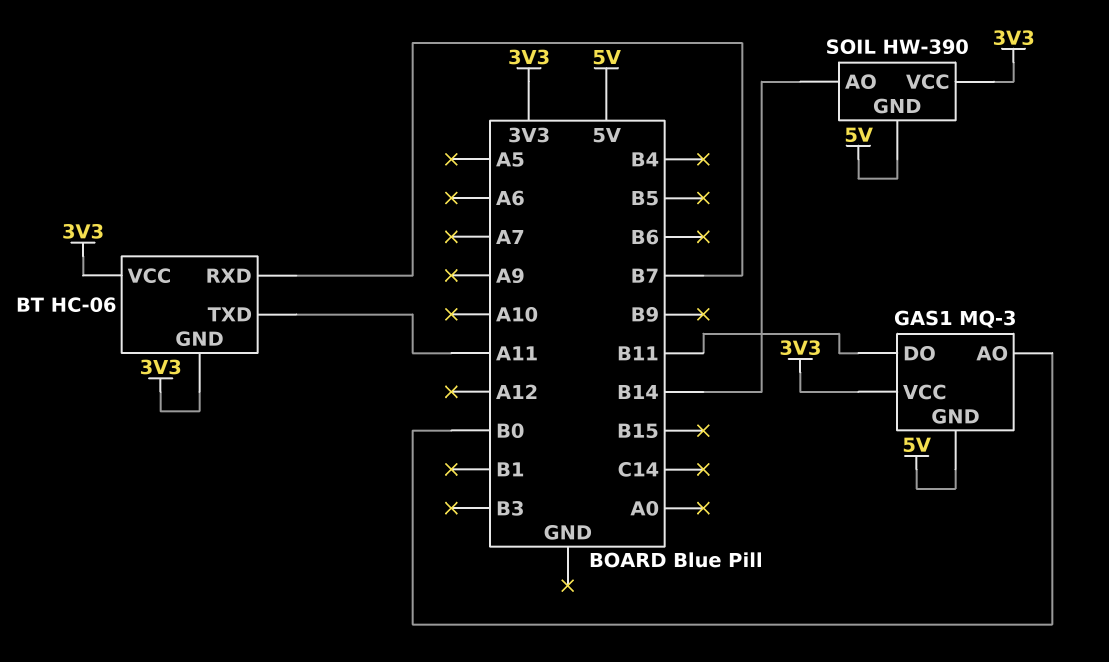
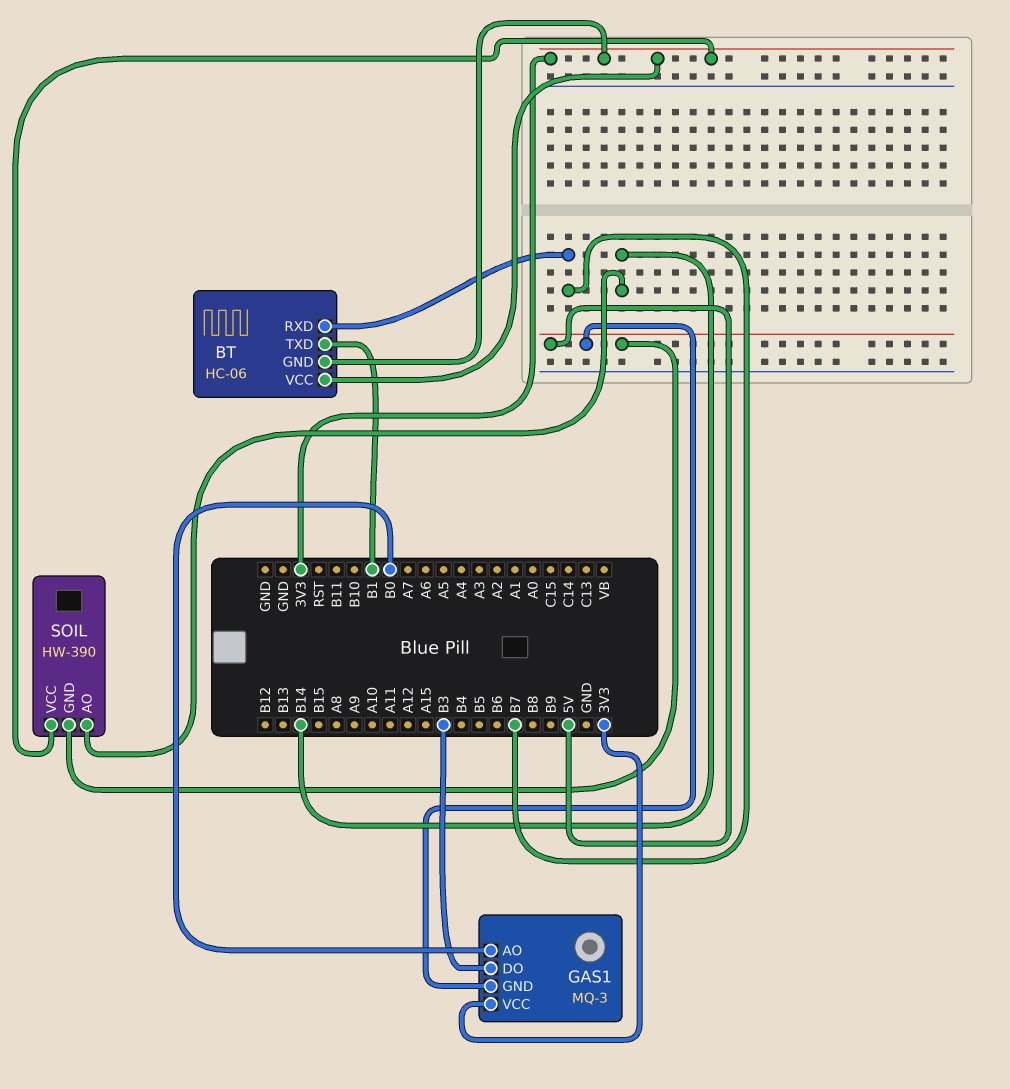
BT pin TXD: A11 -> B1
GAS1 pin DO: B11 -> B3

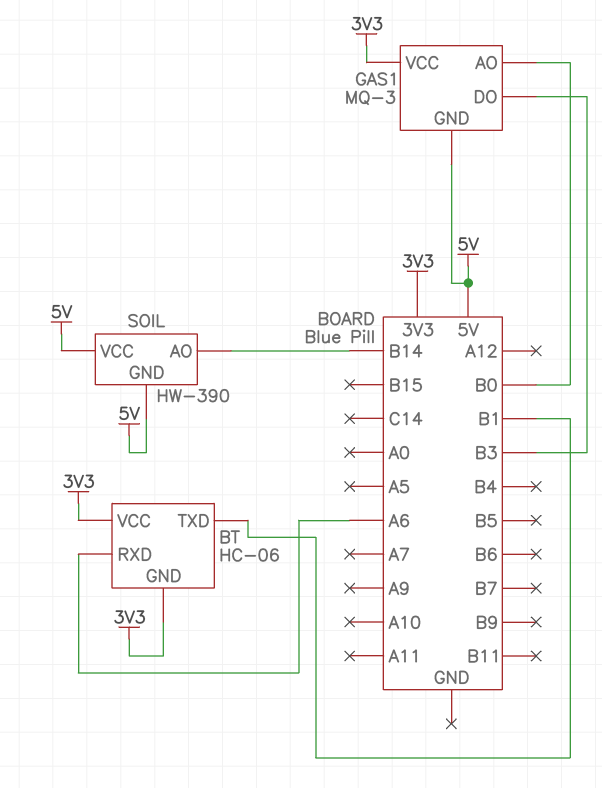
BT pin RXD: B7 -> A6
SOIL pin VCC: 3V3 -> 5V

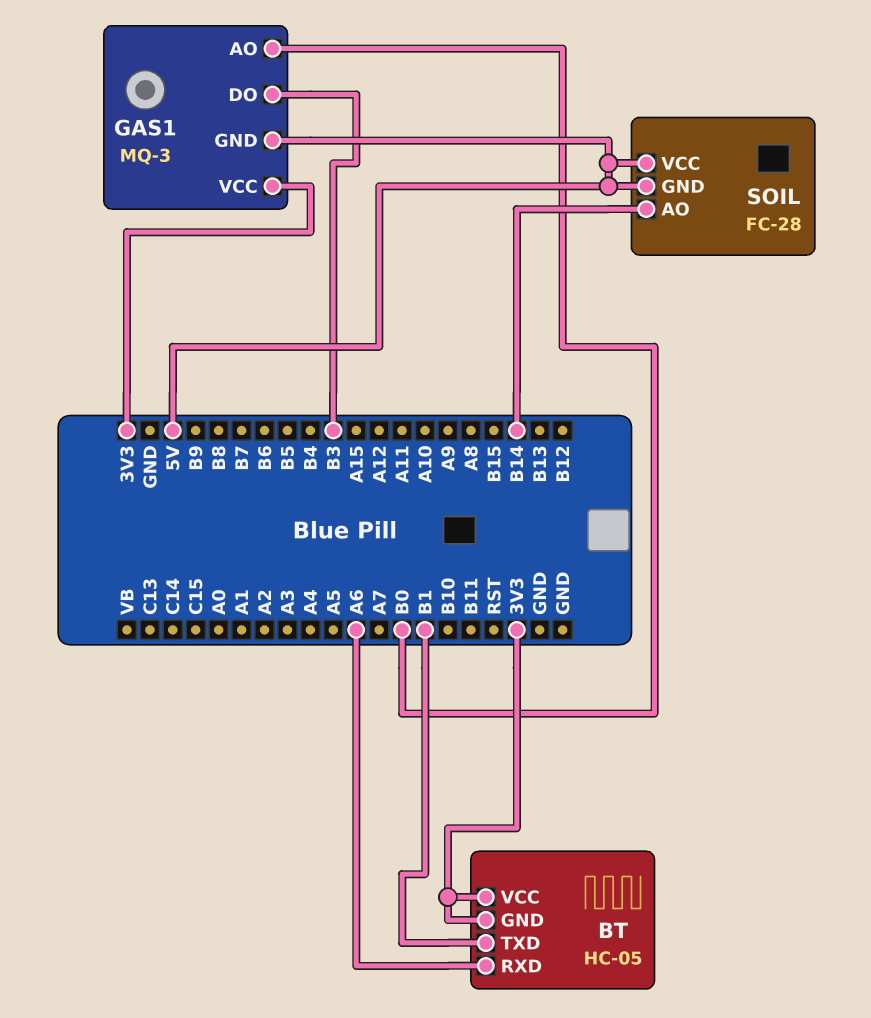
BT: HC-06 -> HC-05
SOIL: HW-390 -> FC-28

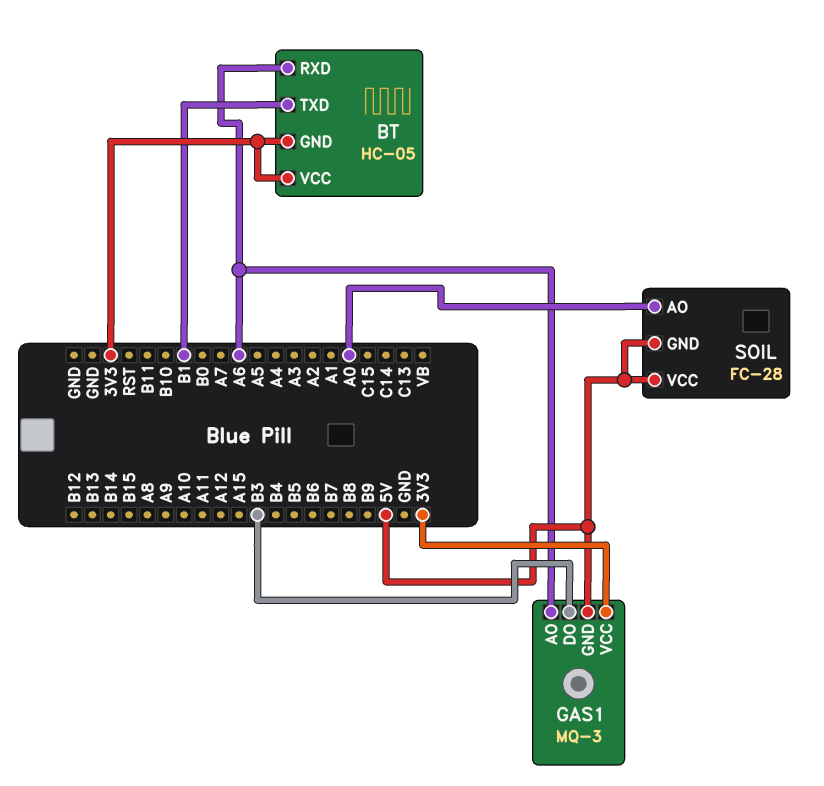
GAS1 pin AO: B0 -> A6
SOIL pin AO: B14 -> A0

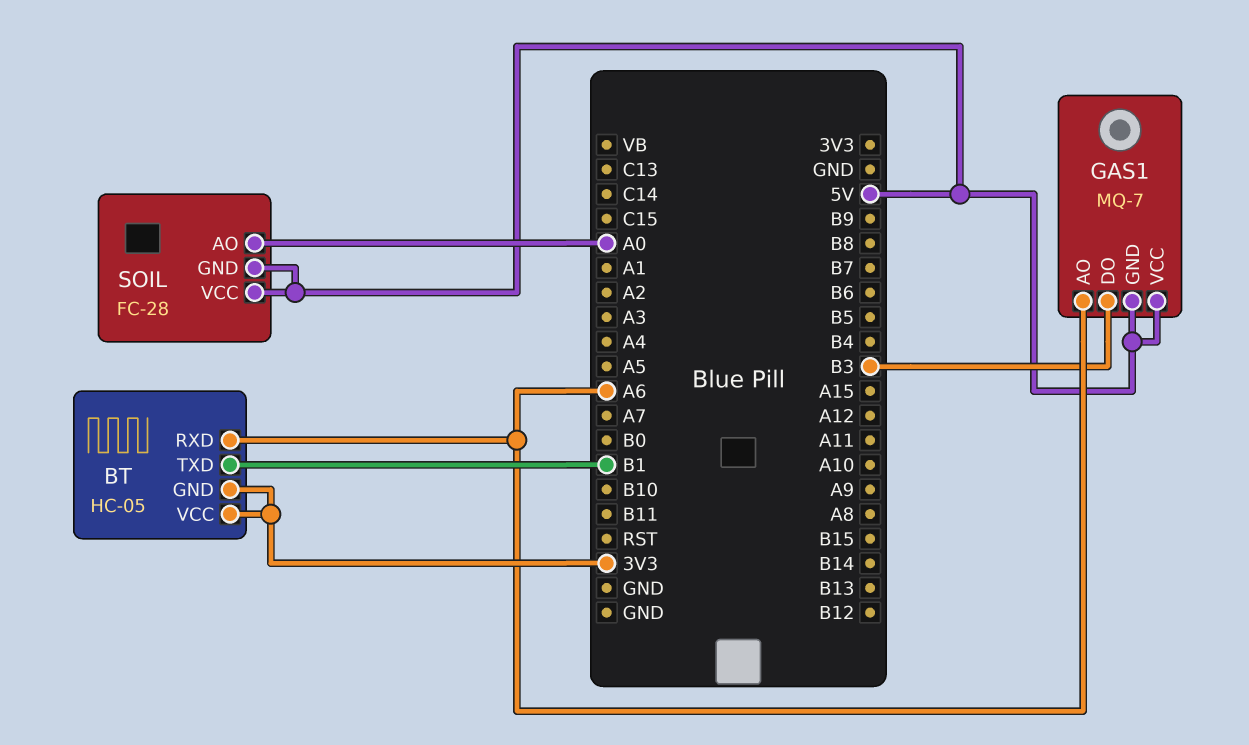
GAS1: MQ-3 -> MQ-7
GAS1 pin VCC: 3V3 -> 5V

